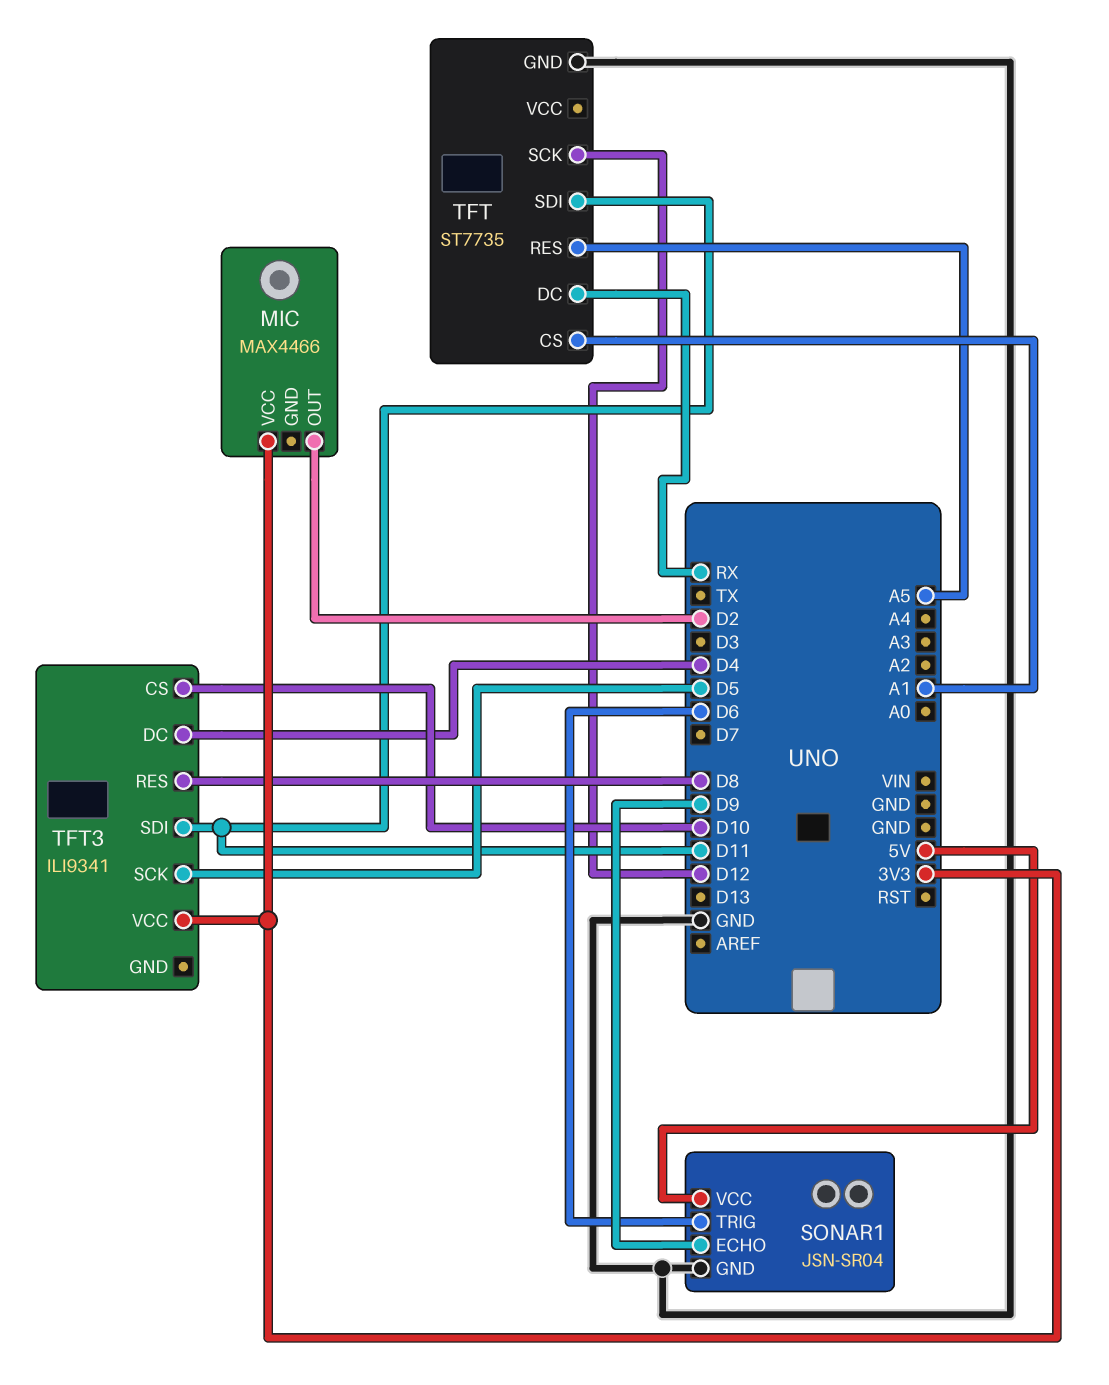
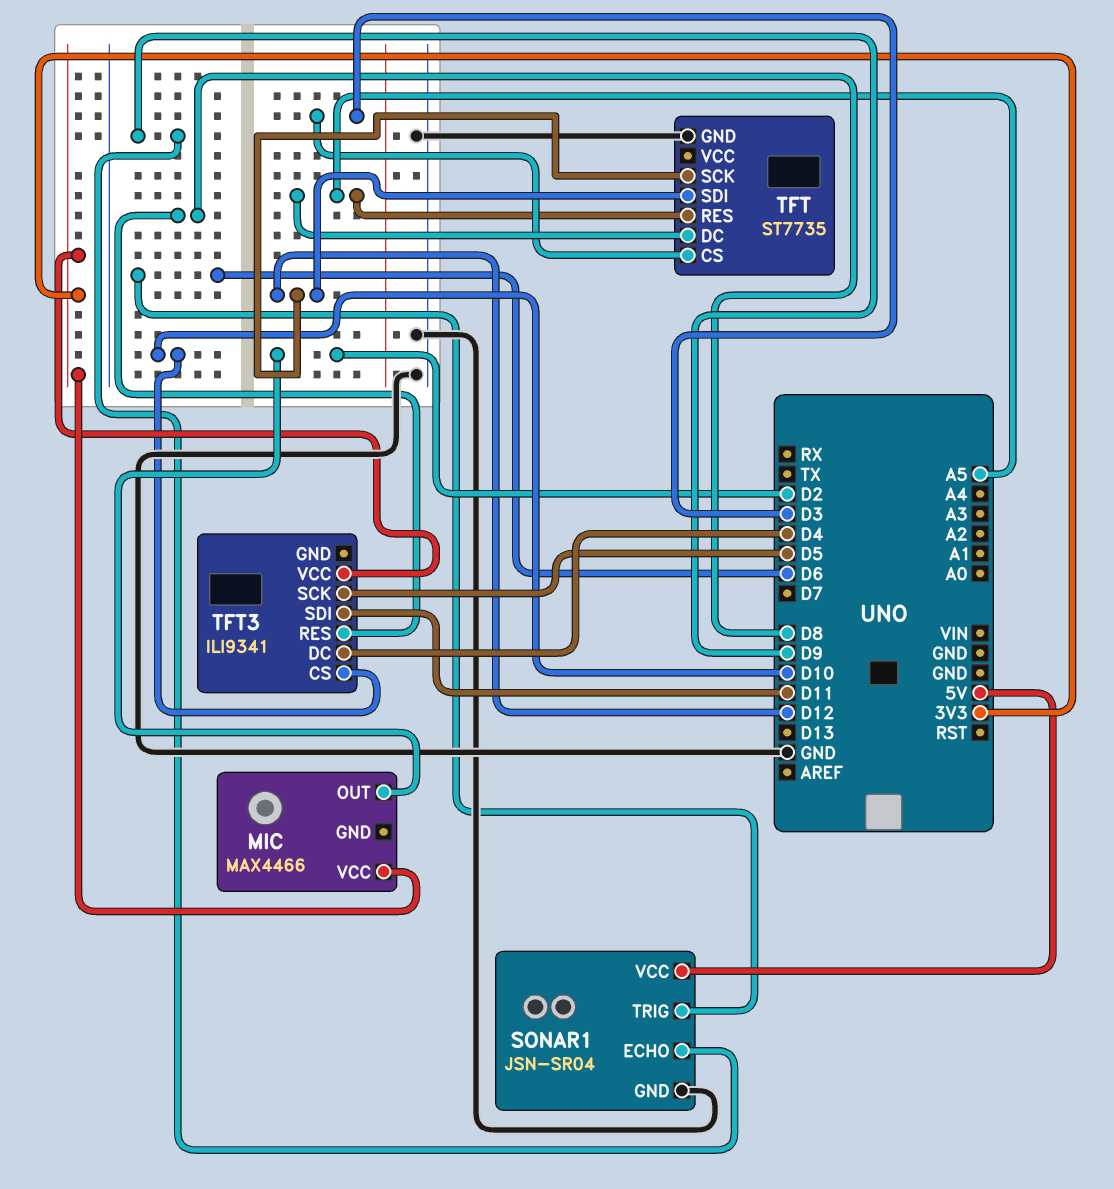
TFT pin CS: A1 -> D3
TFT pin DC: RX -> A5
TFT pin SDI: D11 -> D12

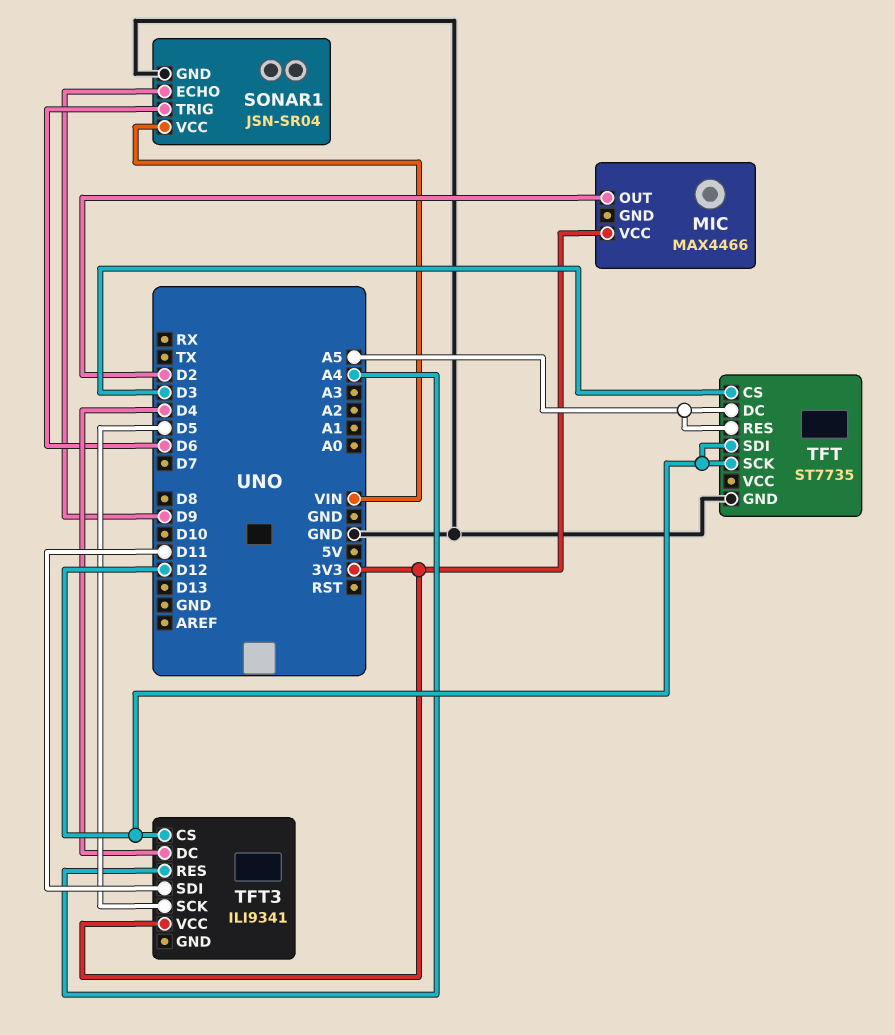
SONAR1 pin VCC: 5V -> VIN
TFT3 pin CS: D10 -> D12
TFT3 pin RES: D8 -> A4

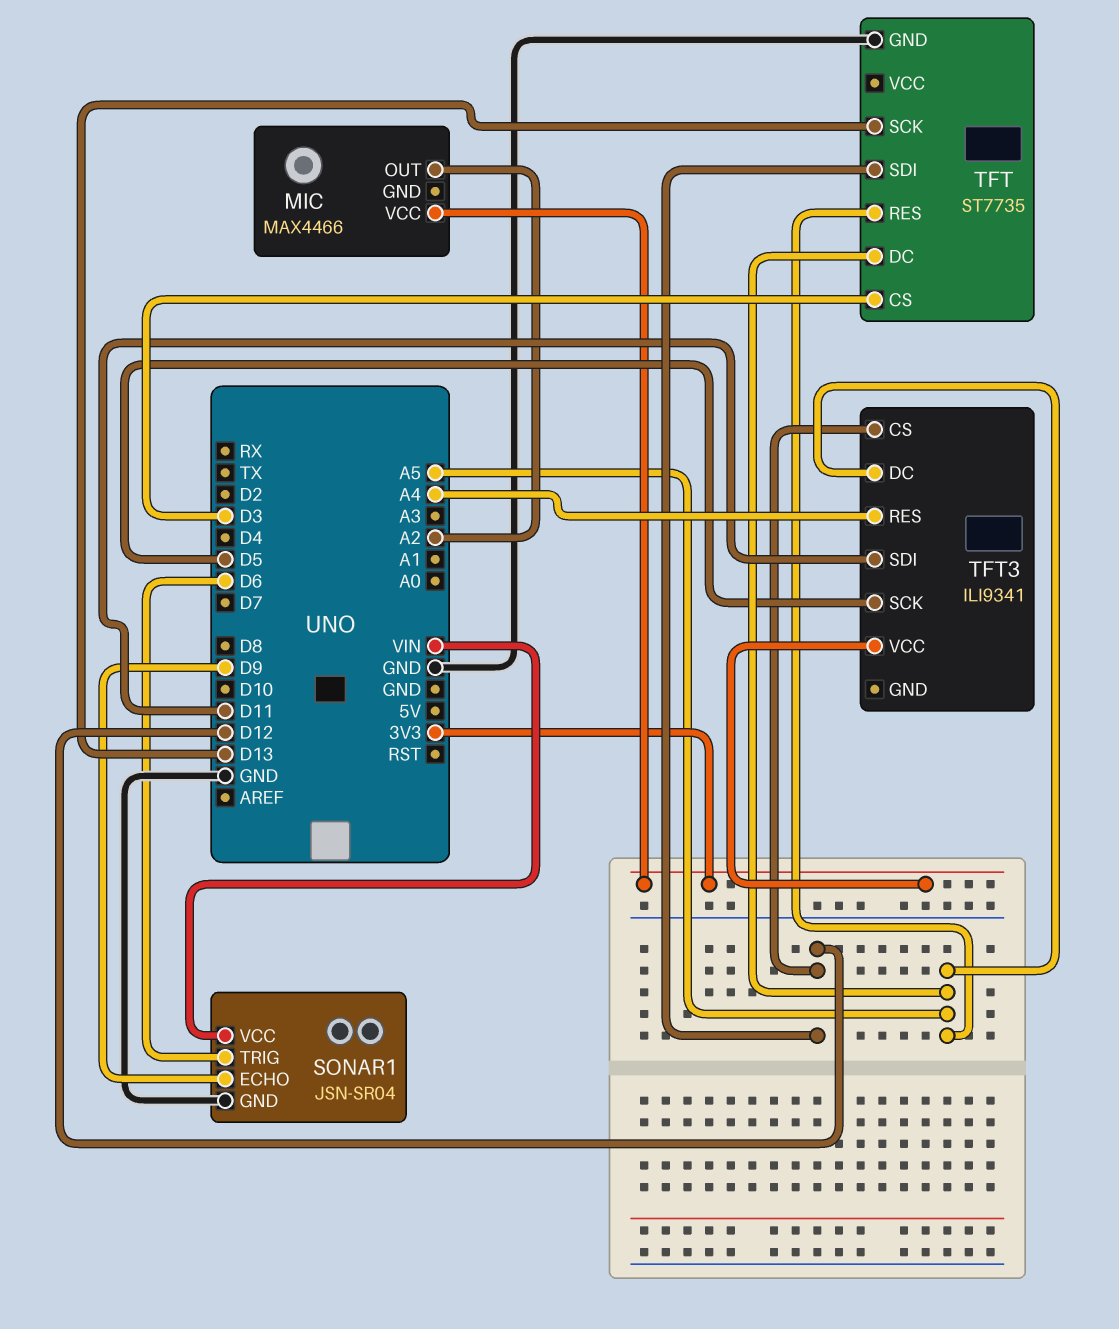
MIC pin OUT: D2 -> A2
TFT pin SCK: D12 -> D13
TFT3 pin DC: D4 -> A5

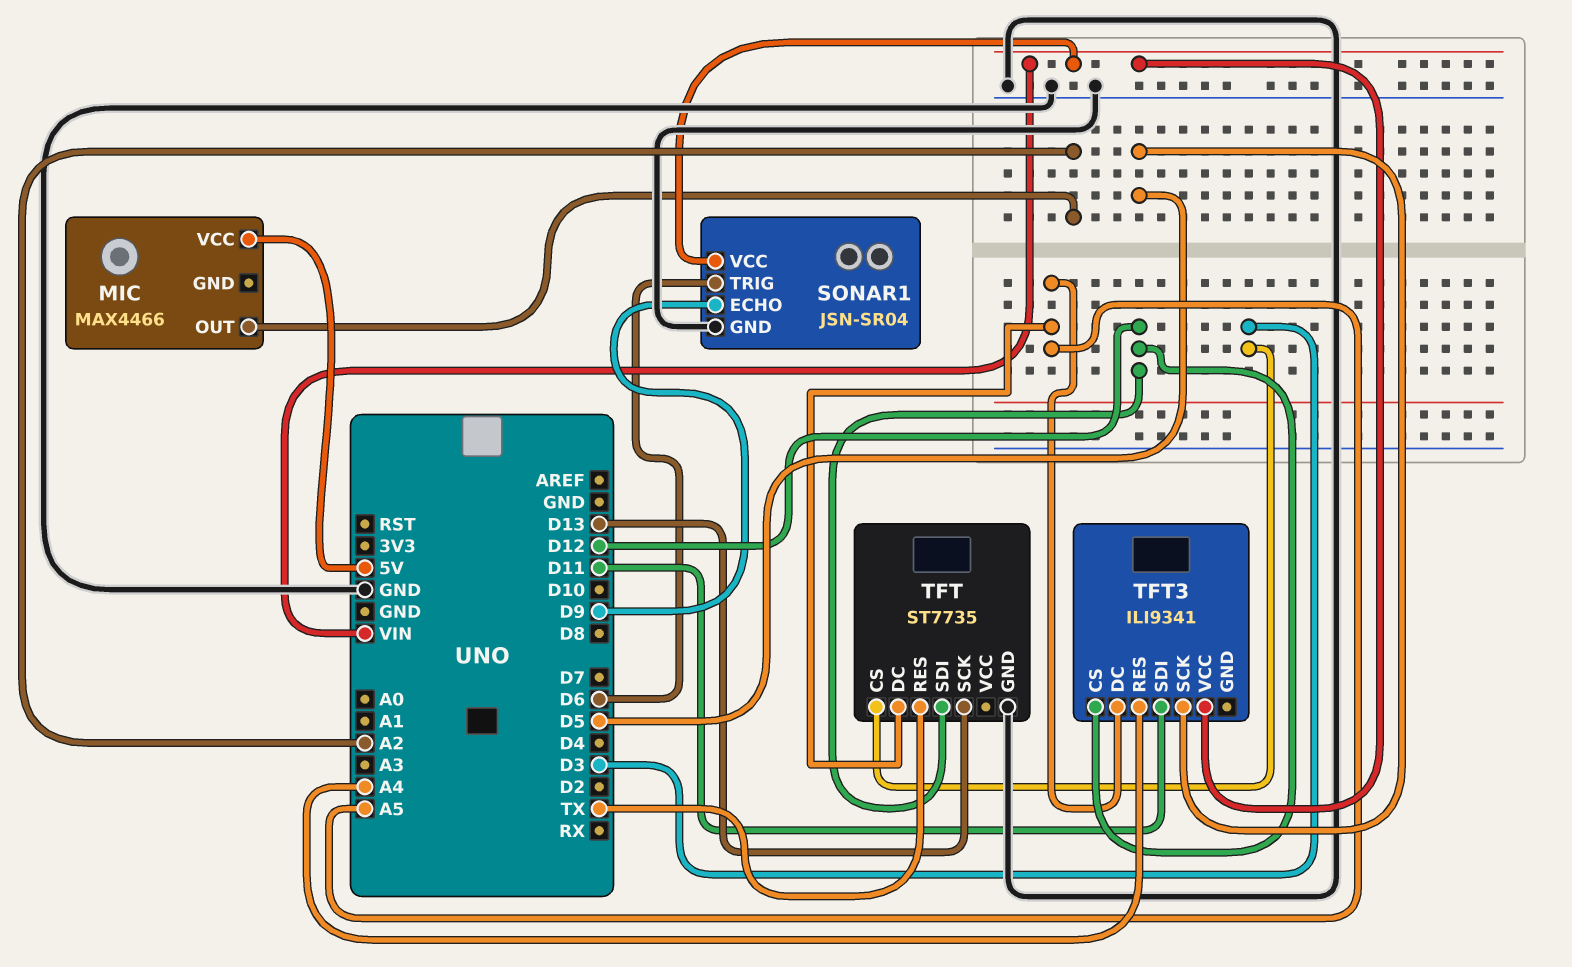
MIC pin VCC: 3V3 -> 5V
TFT pin RES: A5 -> TX
TFT3 pin VCC: 3V3 -> VIN

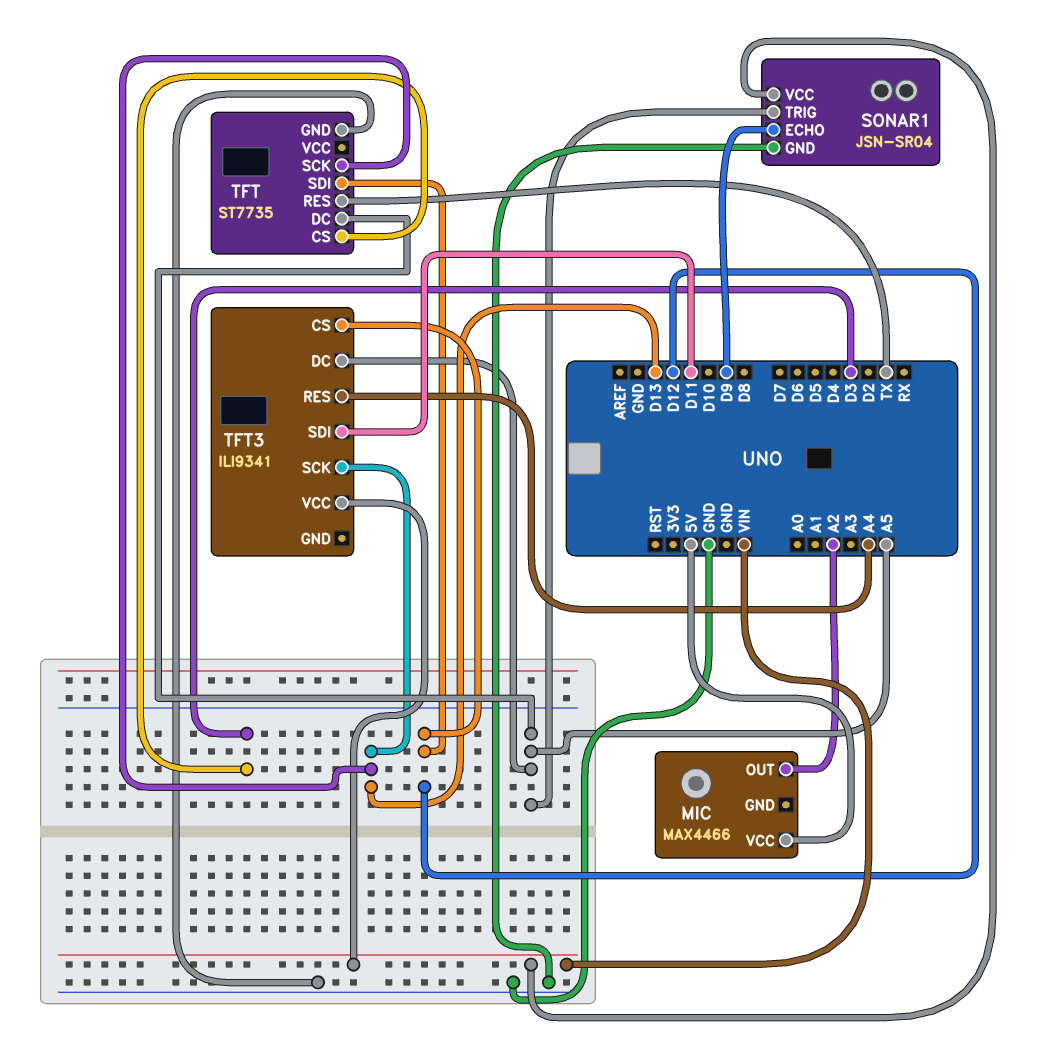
SONAR1 pin TRIG: D6 -> A5
TFT3 pin SCK: D5 -> D13

